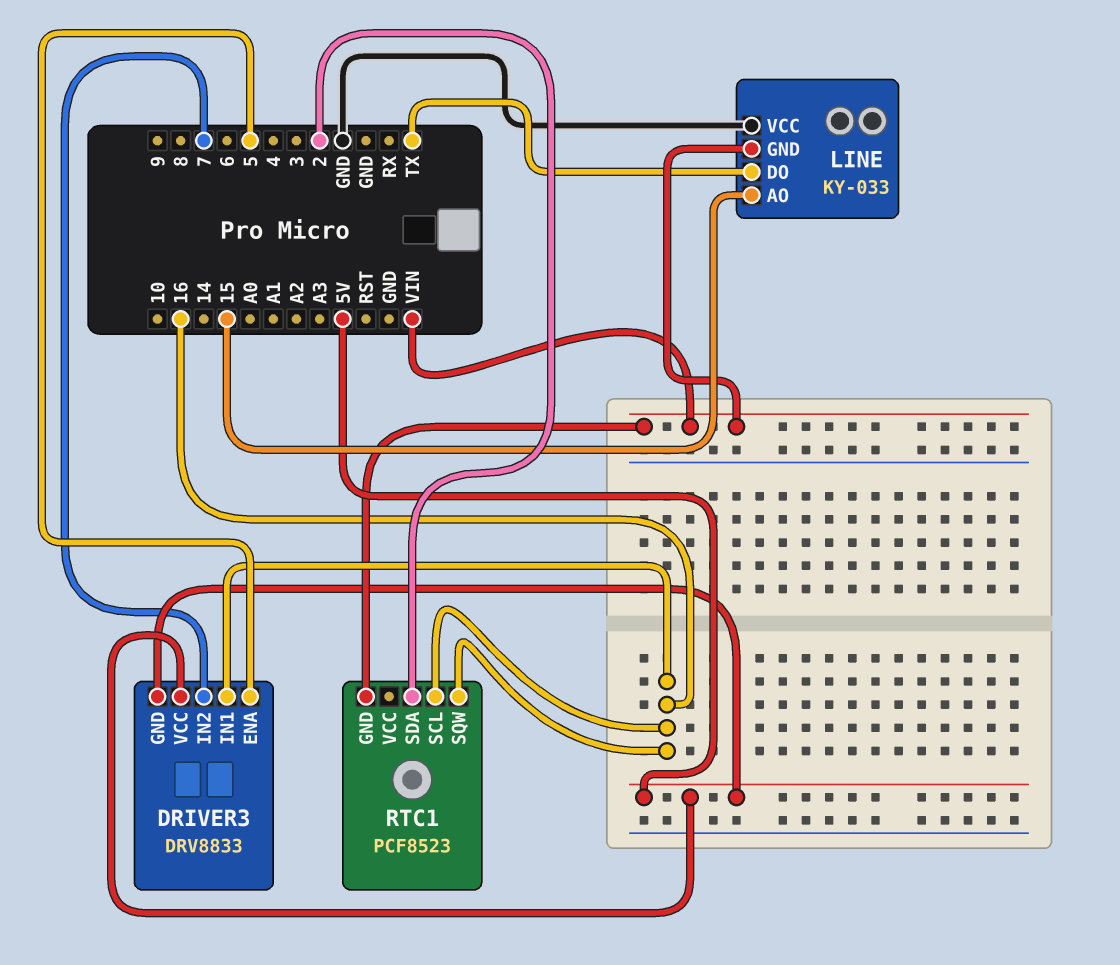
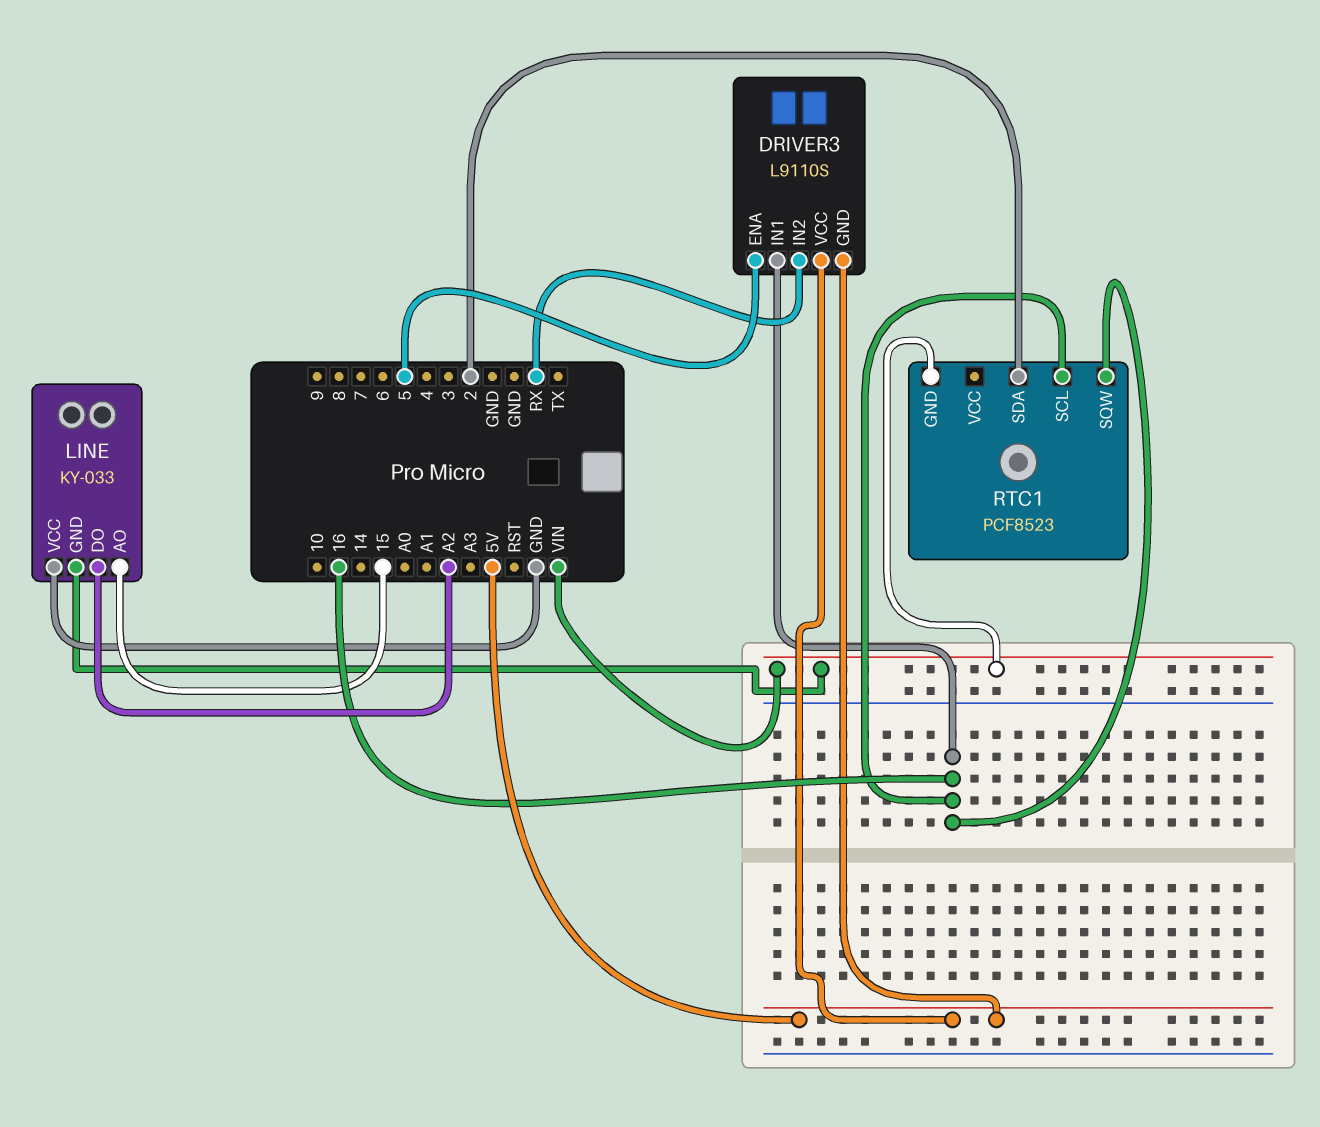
DRIVER3: DRV8833 -> L9110S
DRIVER3 pin IN2: 7 -> RX
LINE pin DO: TX -> A2

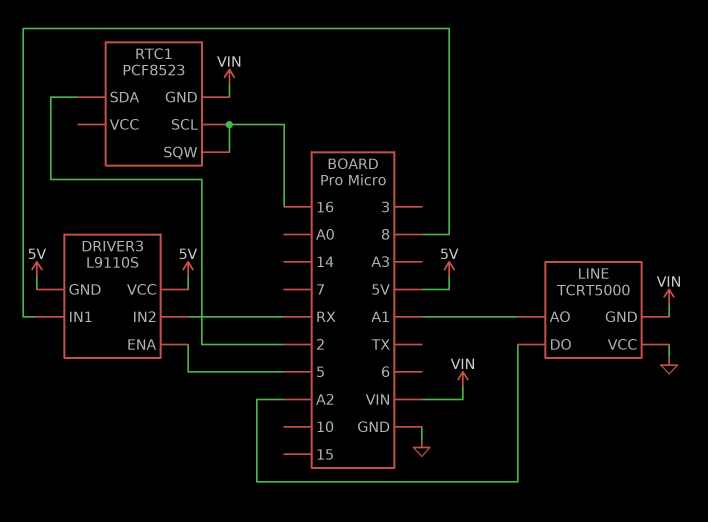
DRIVER3 pin IN1: 16 -> 8
LINE: KY-033 -> TCRT5000
LINE pin AO: 15 -> A1

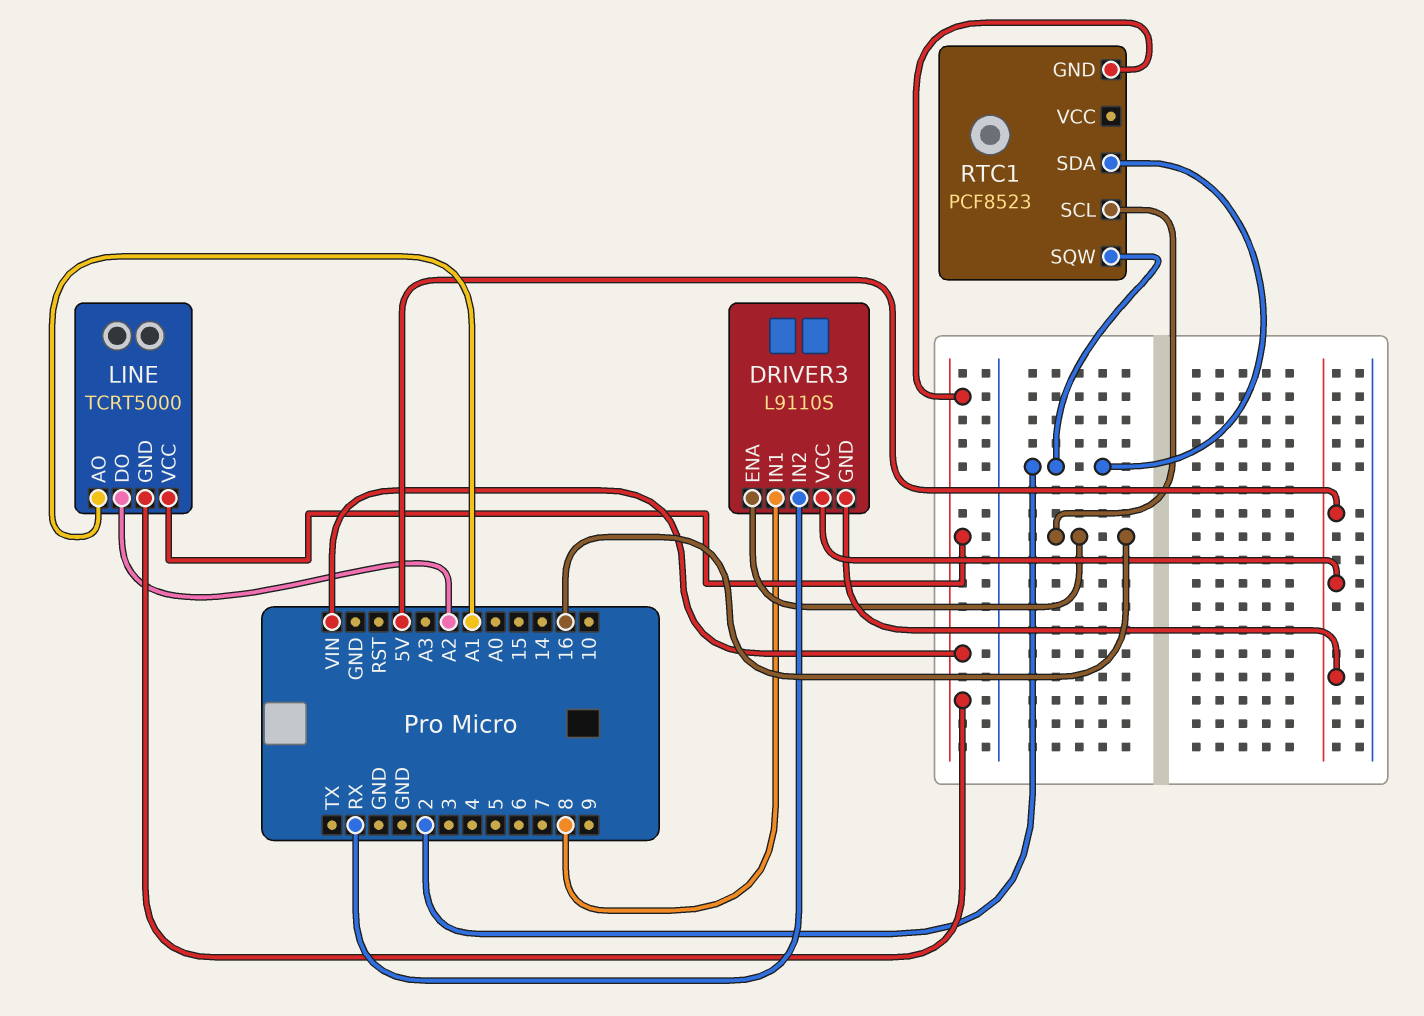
DRIVER3 pin ENA: 5 -> 16
LINE pin VCC: GND -> VIN
RTC1 pin SQW: 16 -> 2

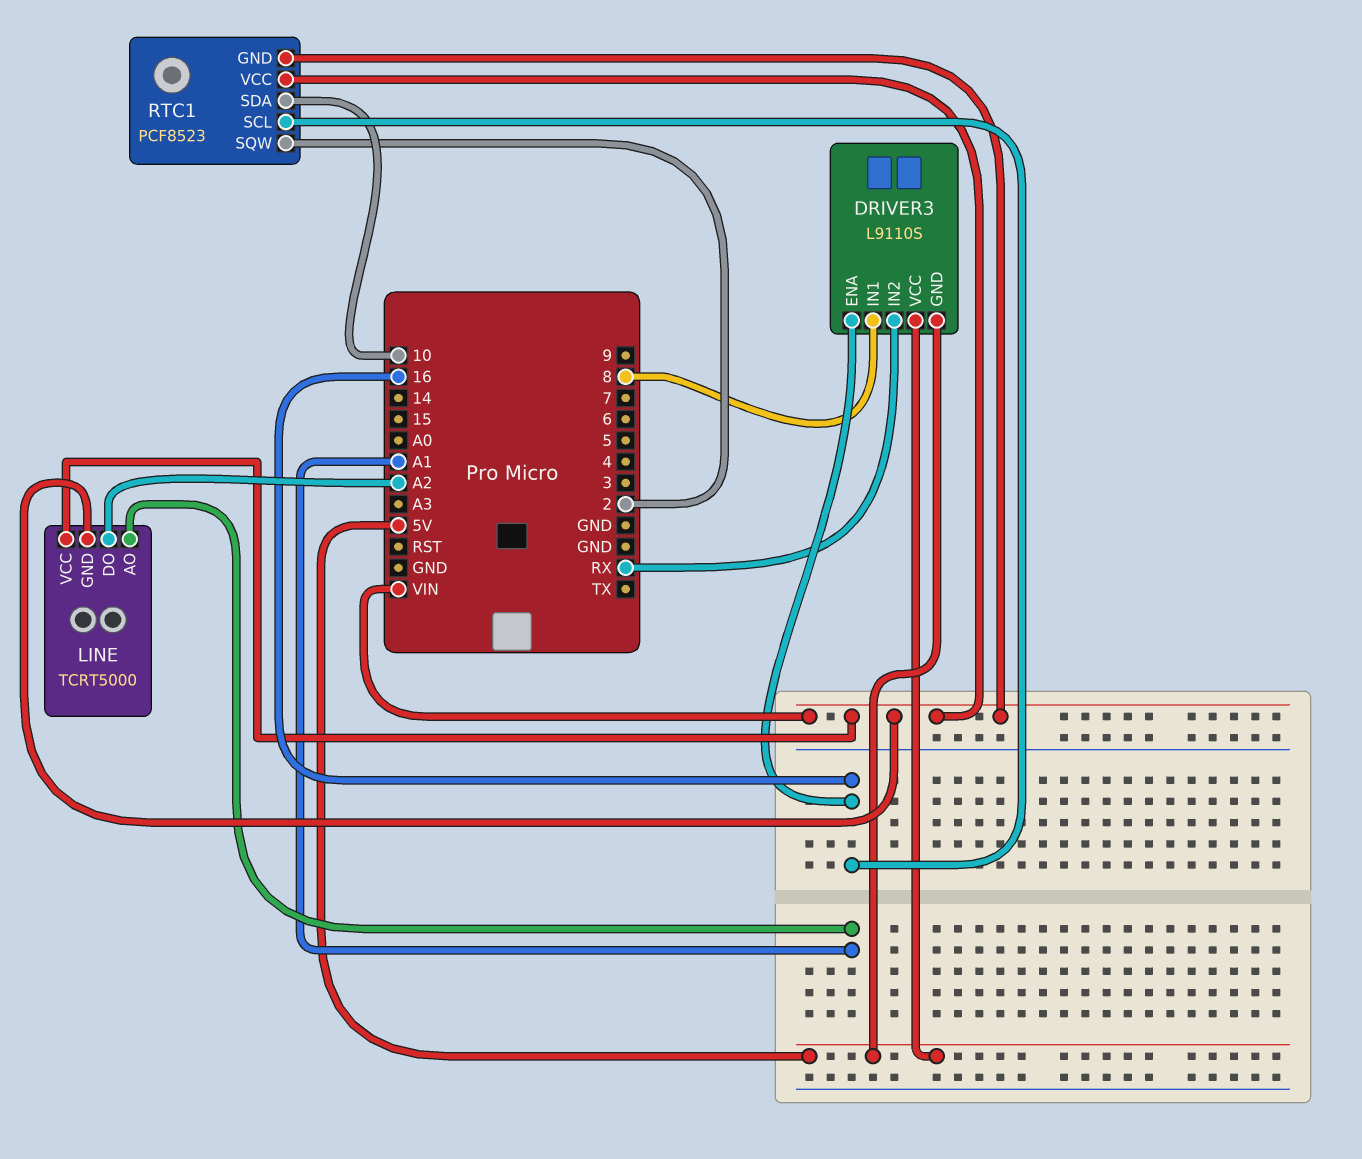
RTC1 pin SDA: 2 -> 10
RTC1 pin VCC: none -> VIN

